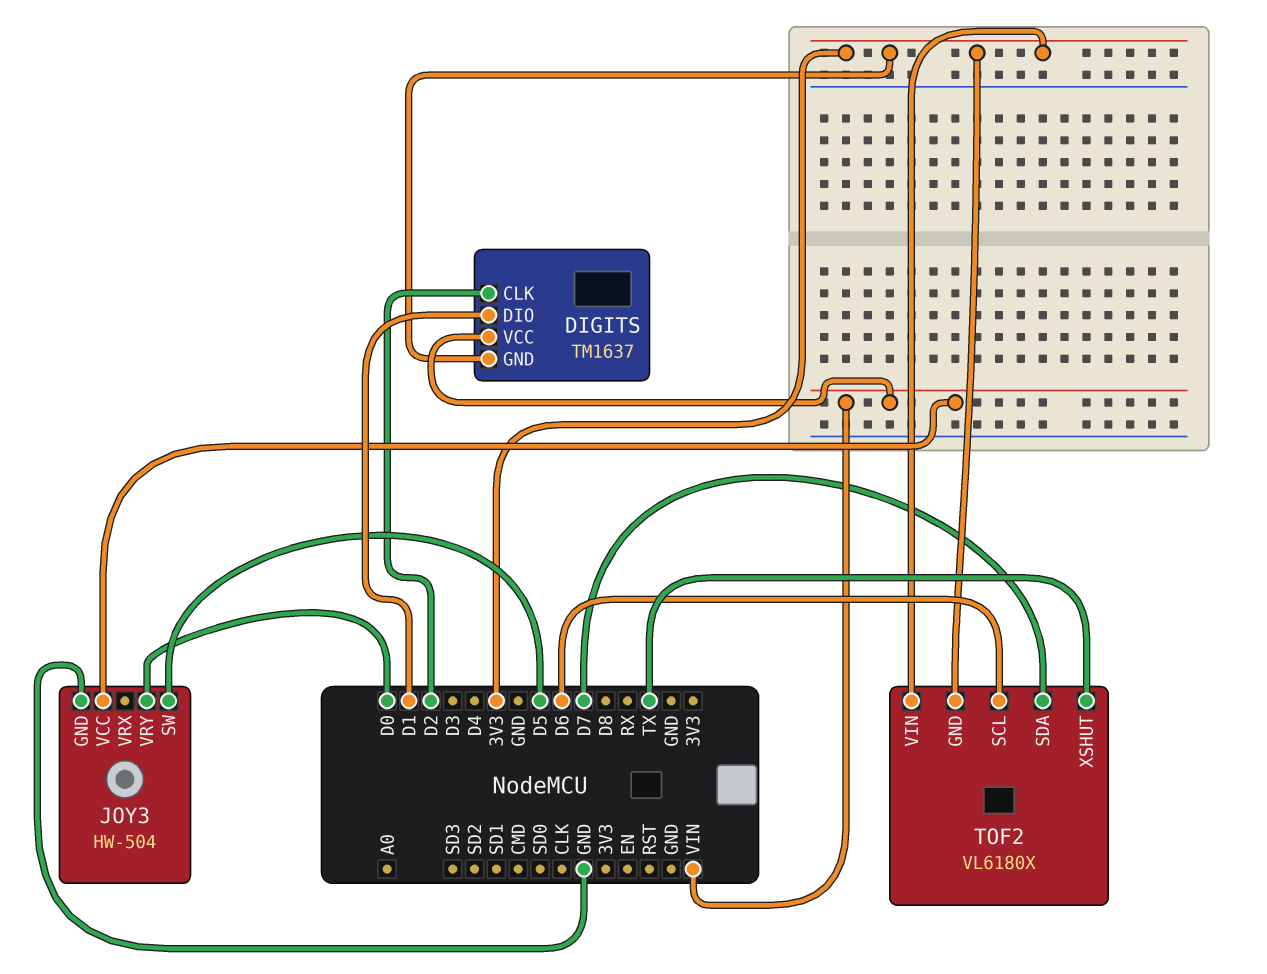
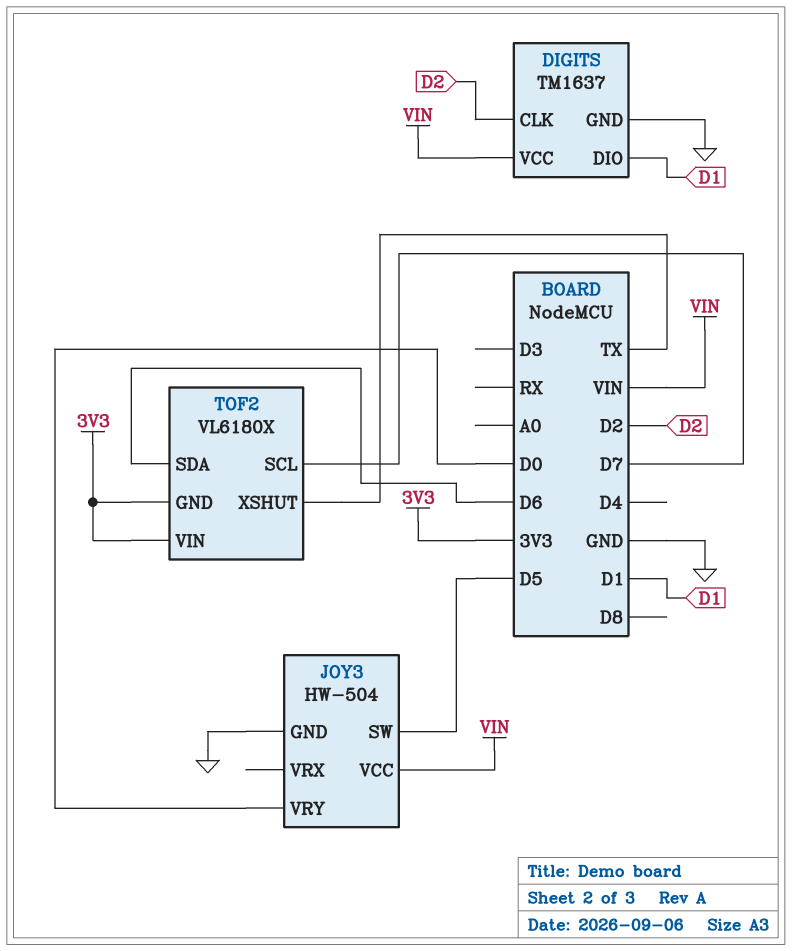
DIGITS pin GND: 3V3 -> GND
TOF2 pin SCL: D6 -> D7
TOF2 pin SDA: D7 -> D6

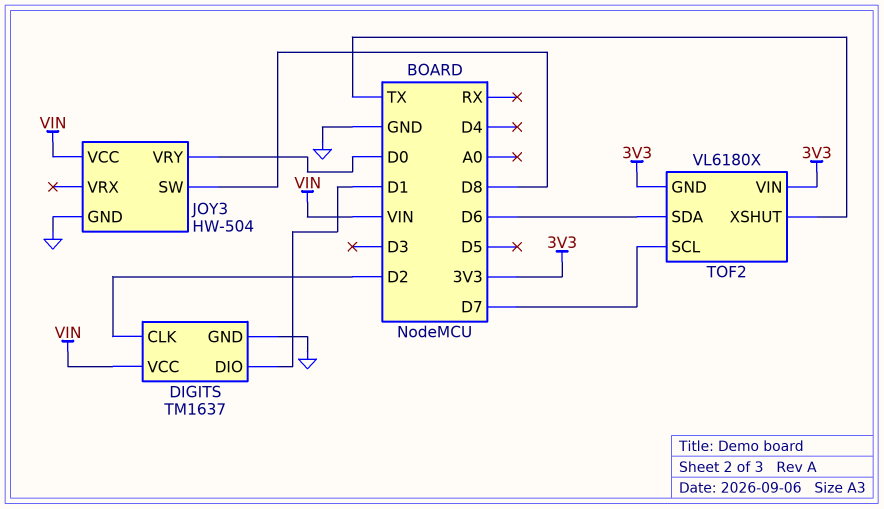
JOY3 pin SW: D5 -> D8

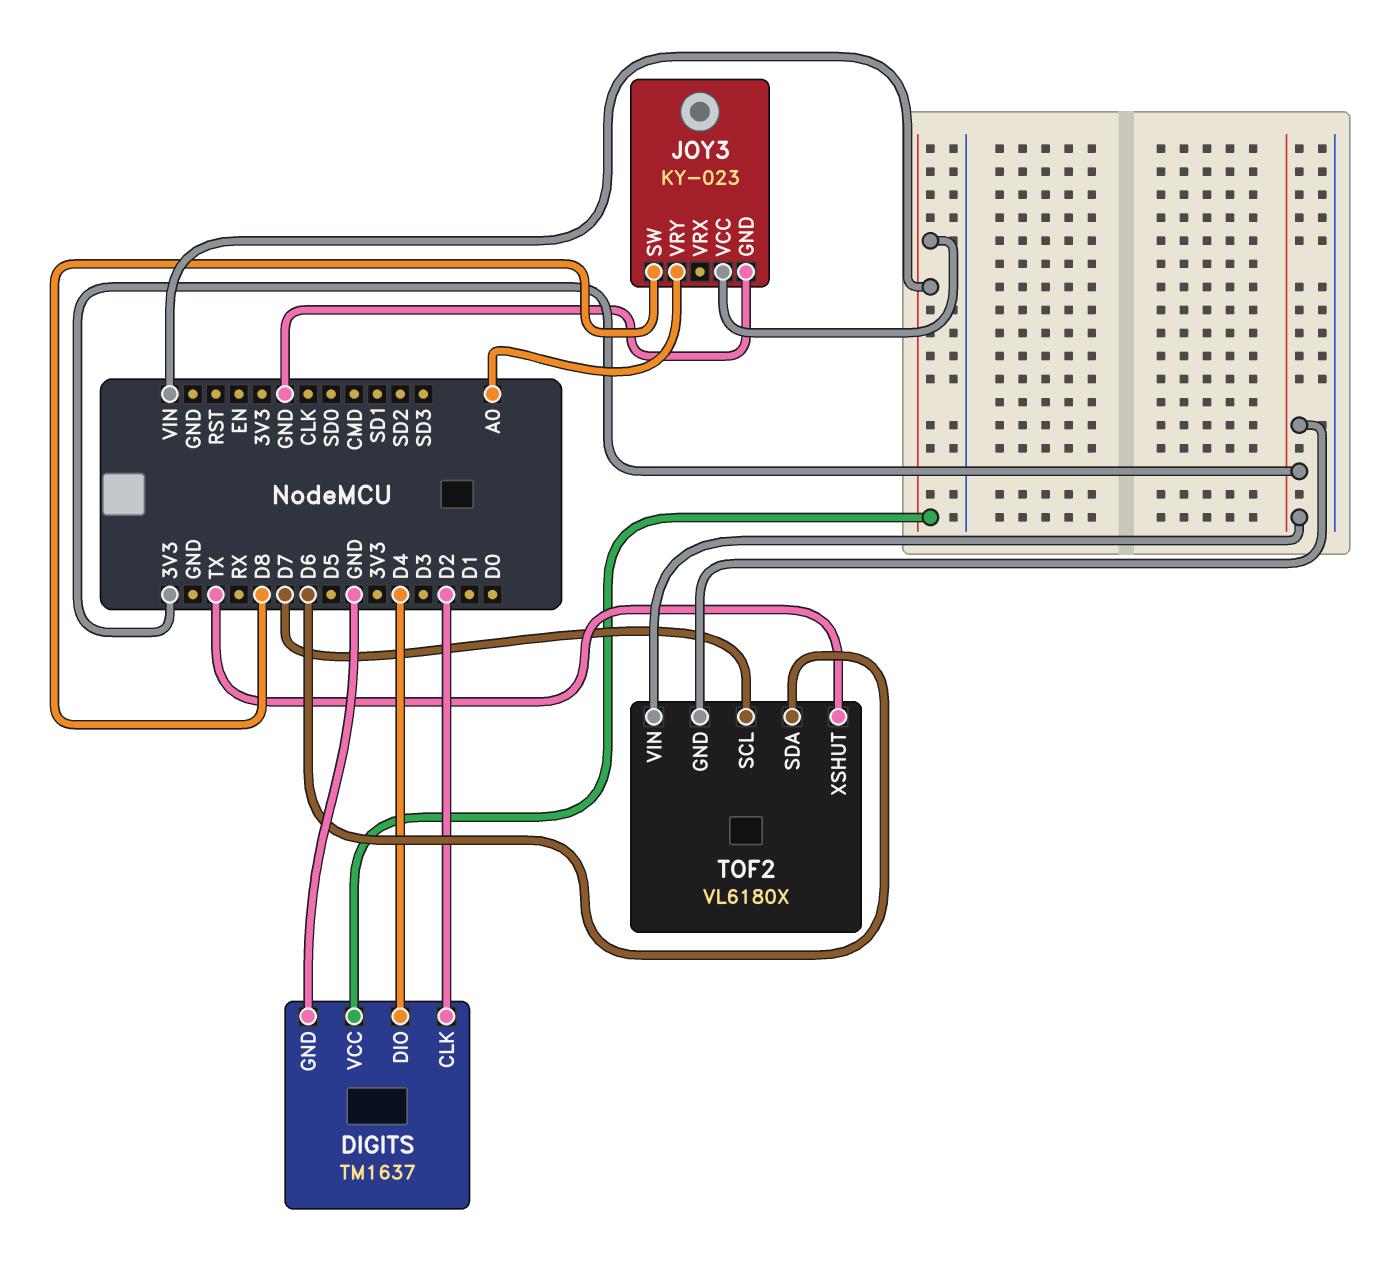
DIGITS pin DIO: D1 -> D4
JOY3: HW-504 -> KY-023
JOY3 pin VRY: D0 -> A0

